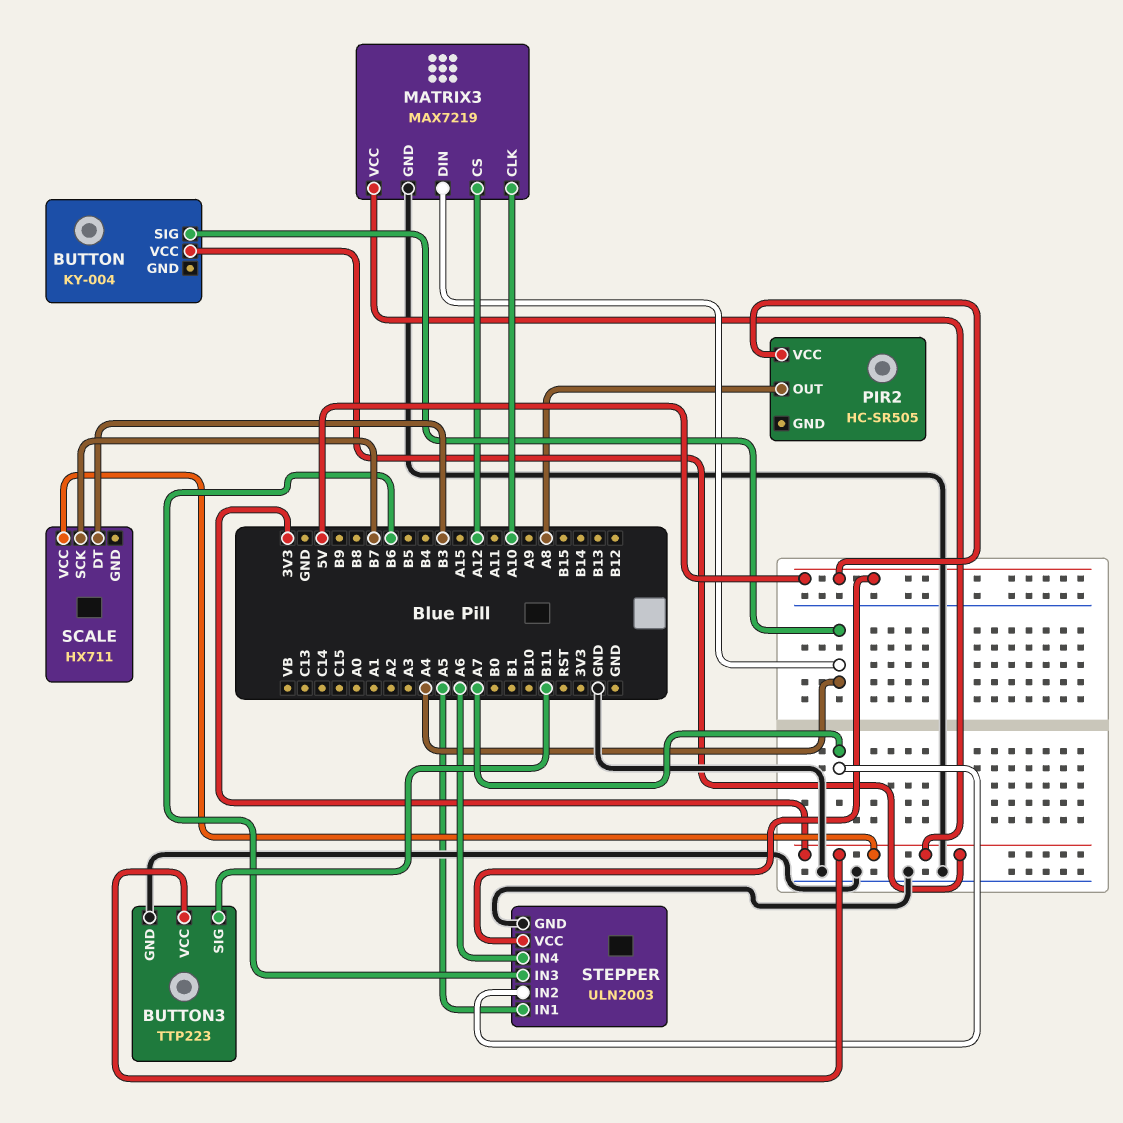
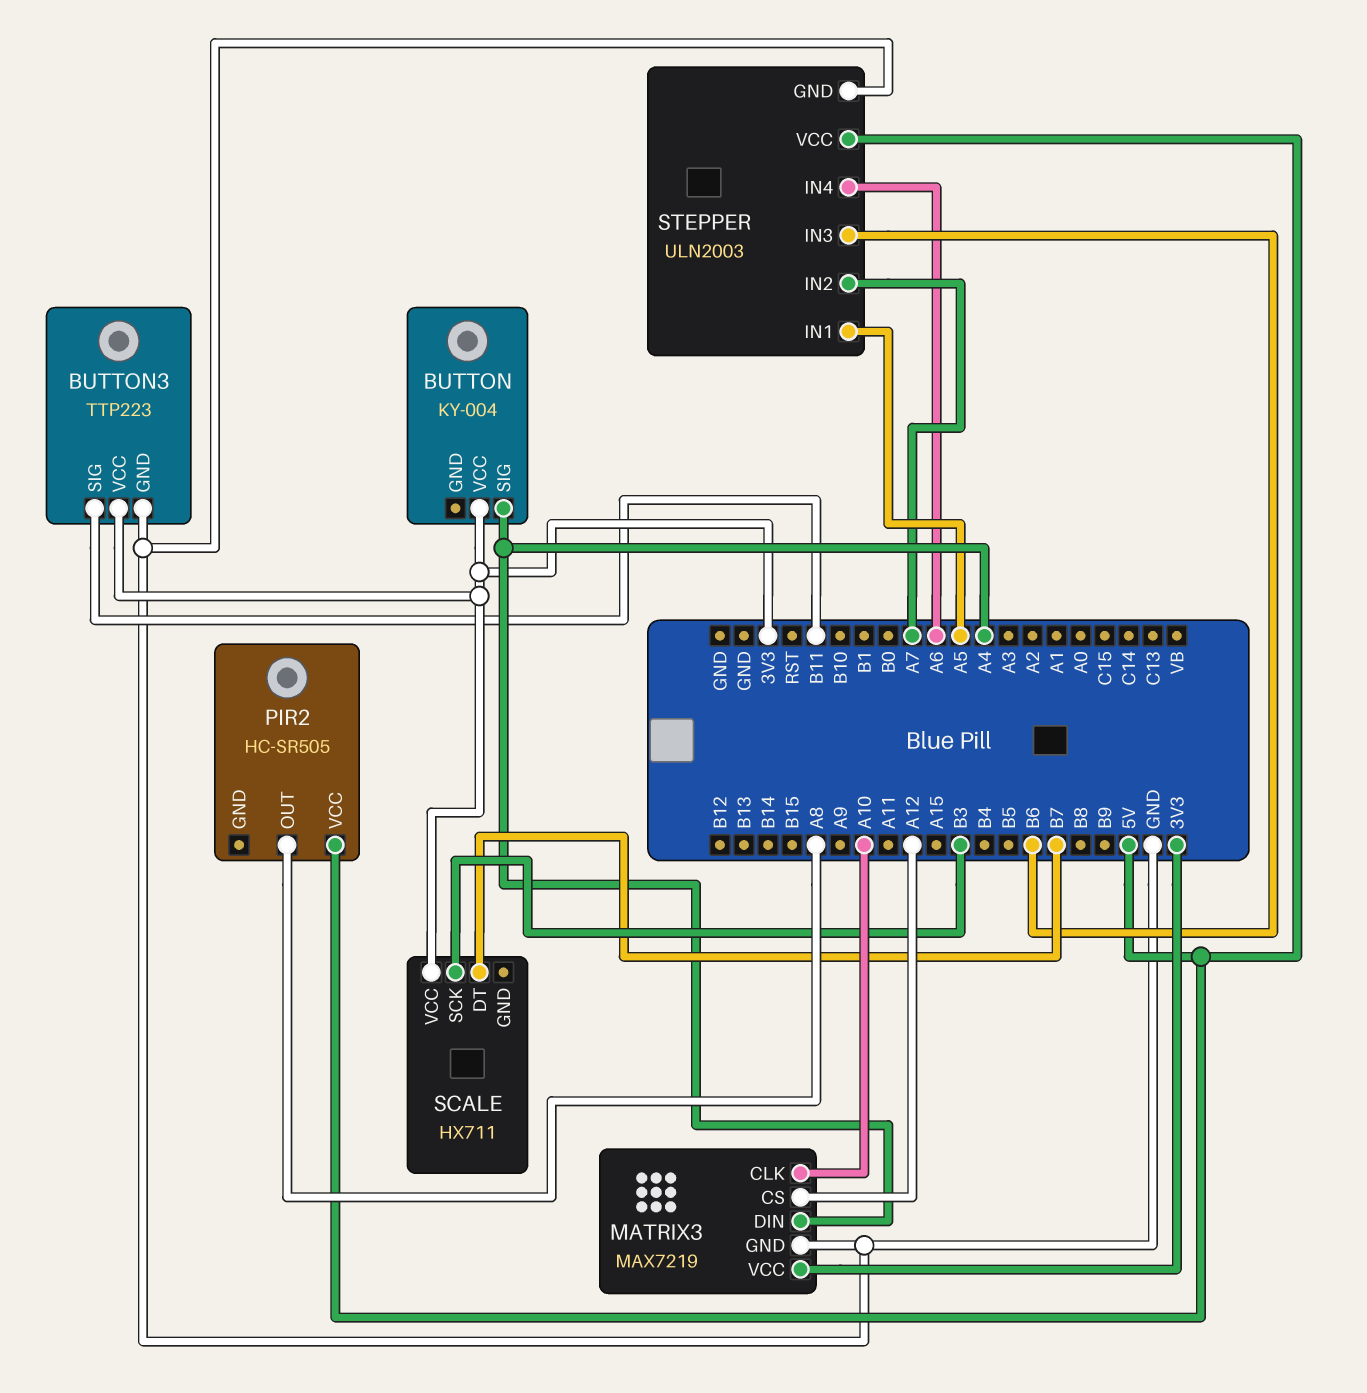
SCALE pin DT: B3 -> B7
SCALE pin SCK: B7 -> B3

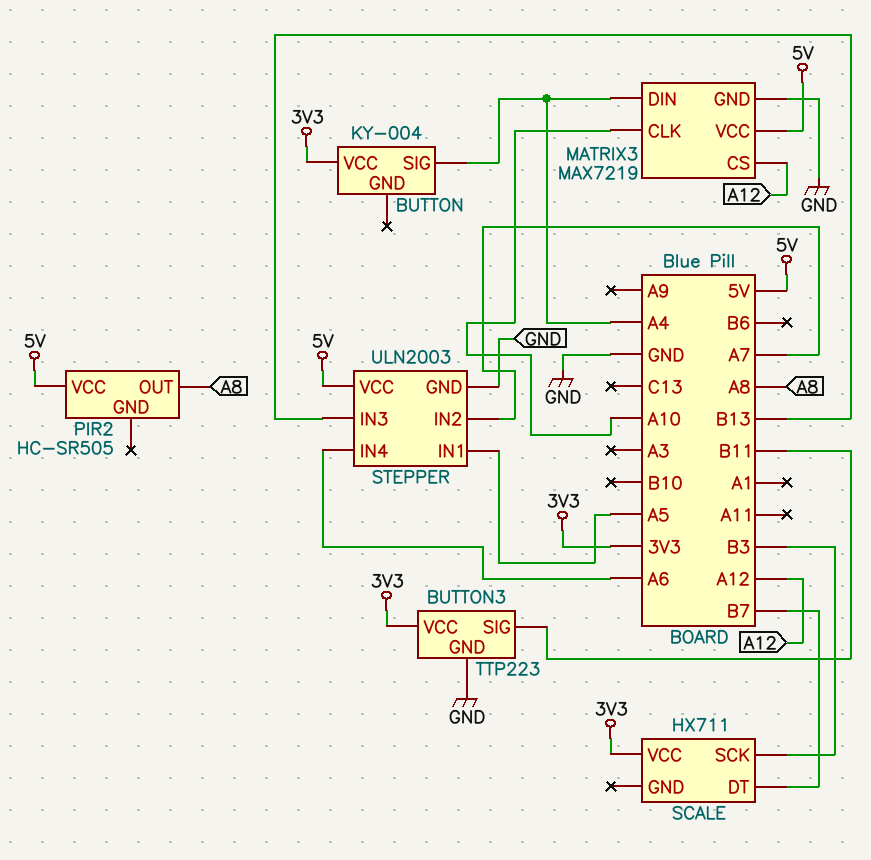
MATRIX3 pin VCC: 3V3 -> 5V
STEPPER pin IN3: B6 -> B13

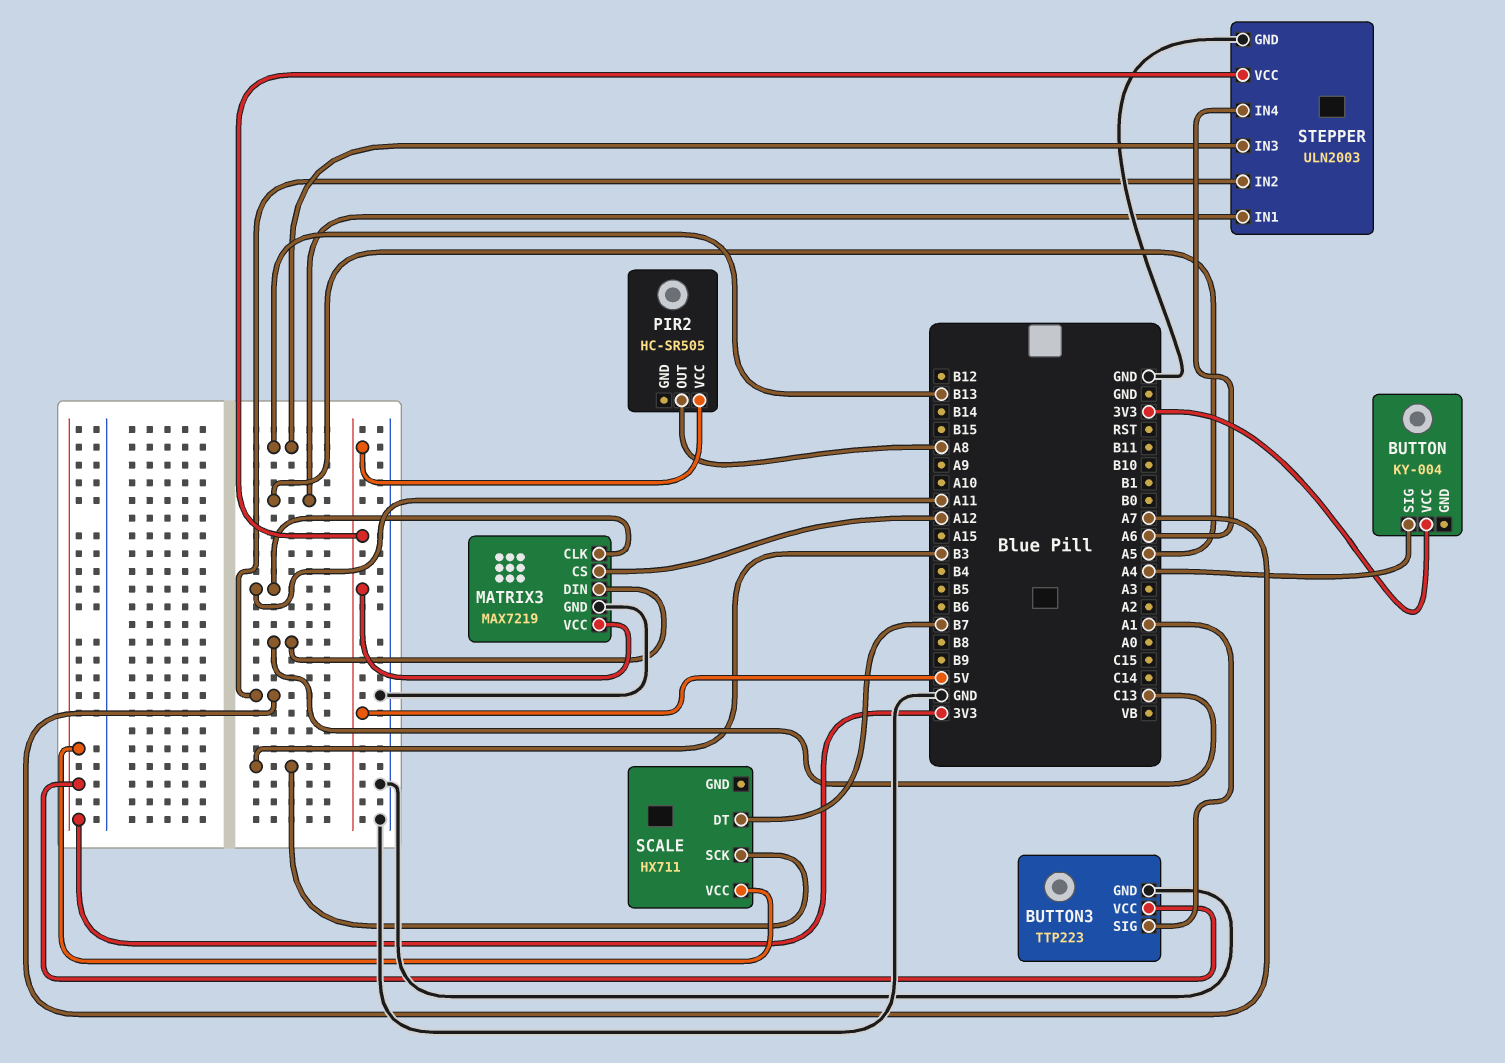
BUTTON3 pin SIG: B11 -> A1
MATRIX3 pin CLK: A10 -> A11
MATRIX3 pin DIN: A4 -> C13

